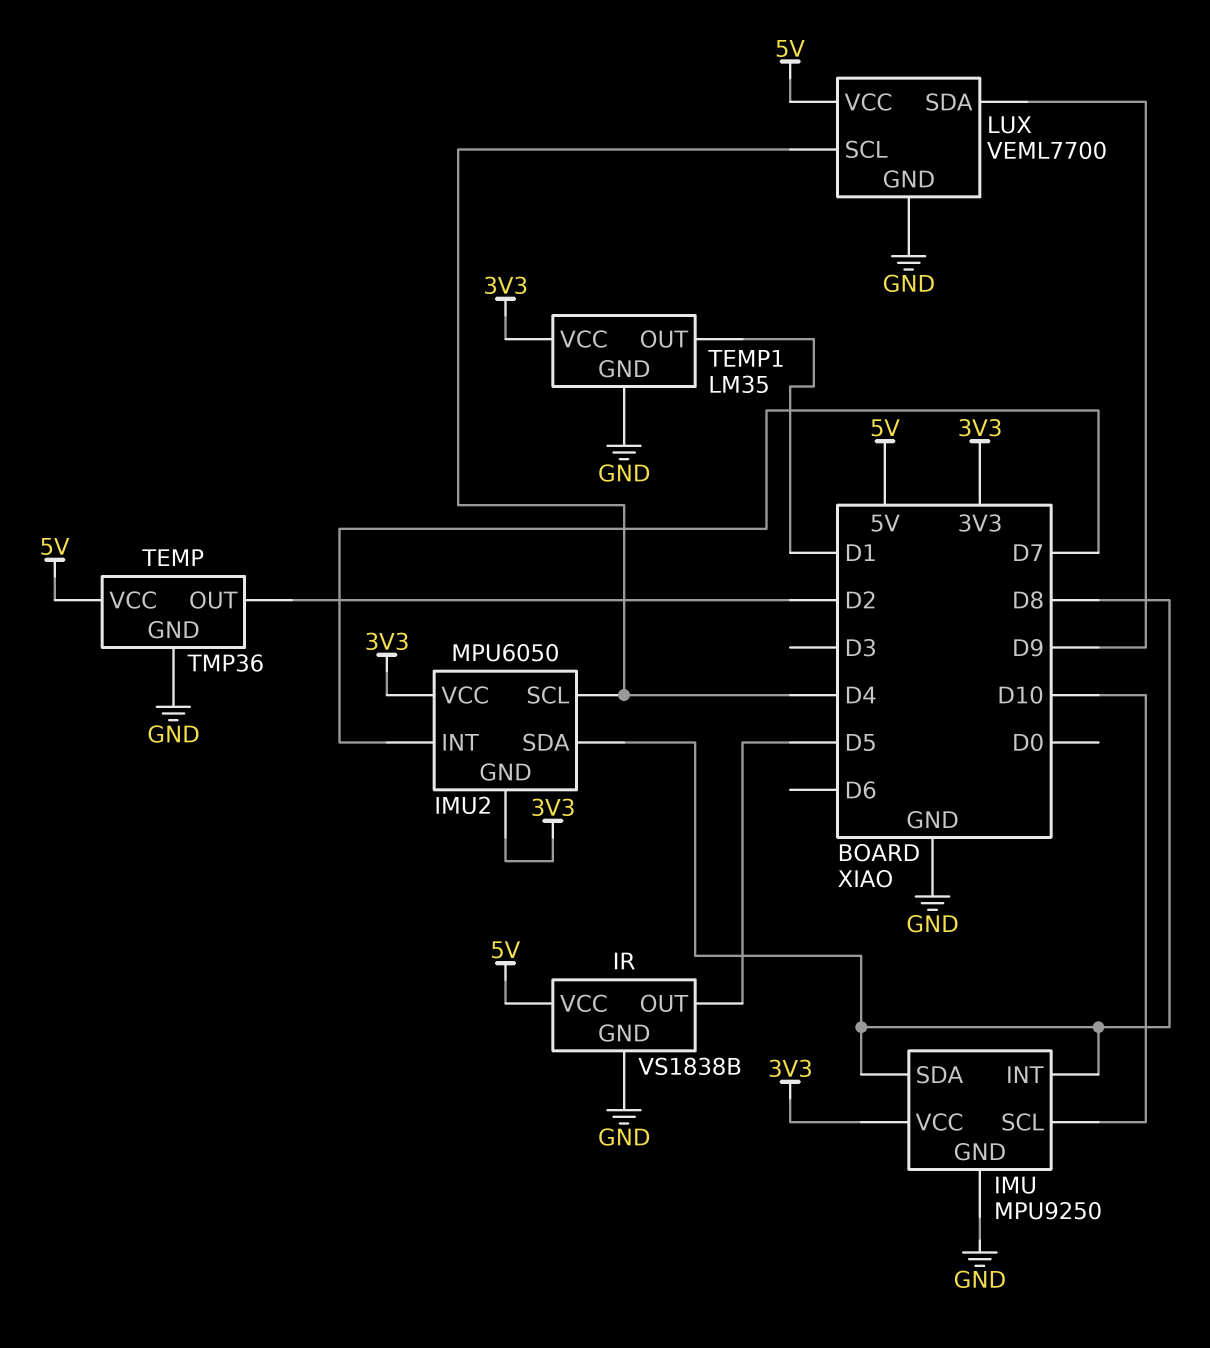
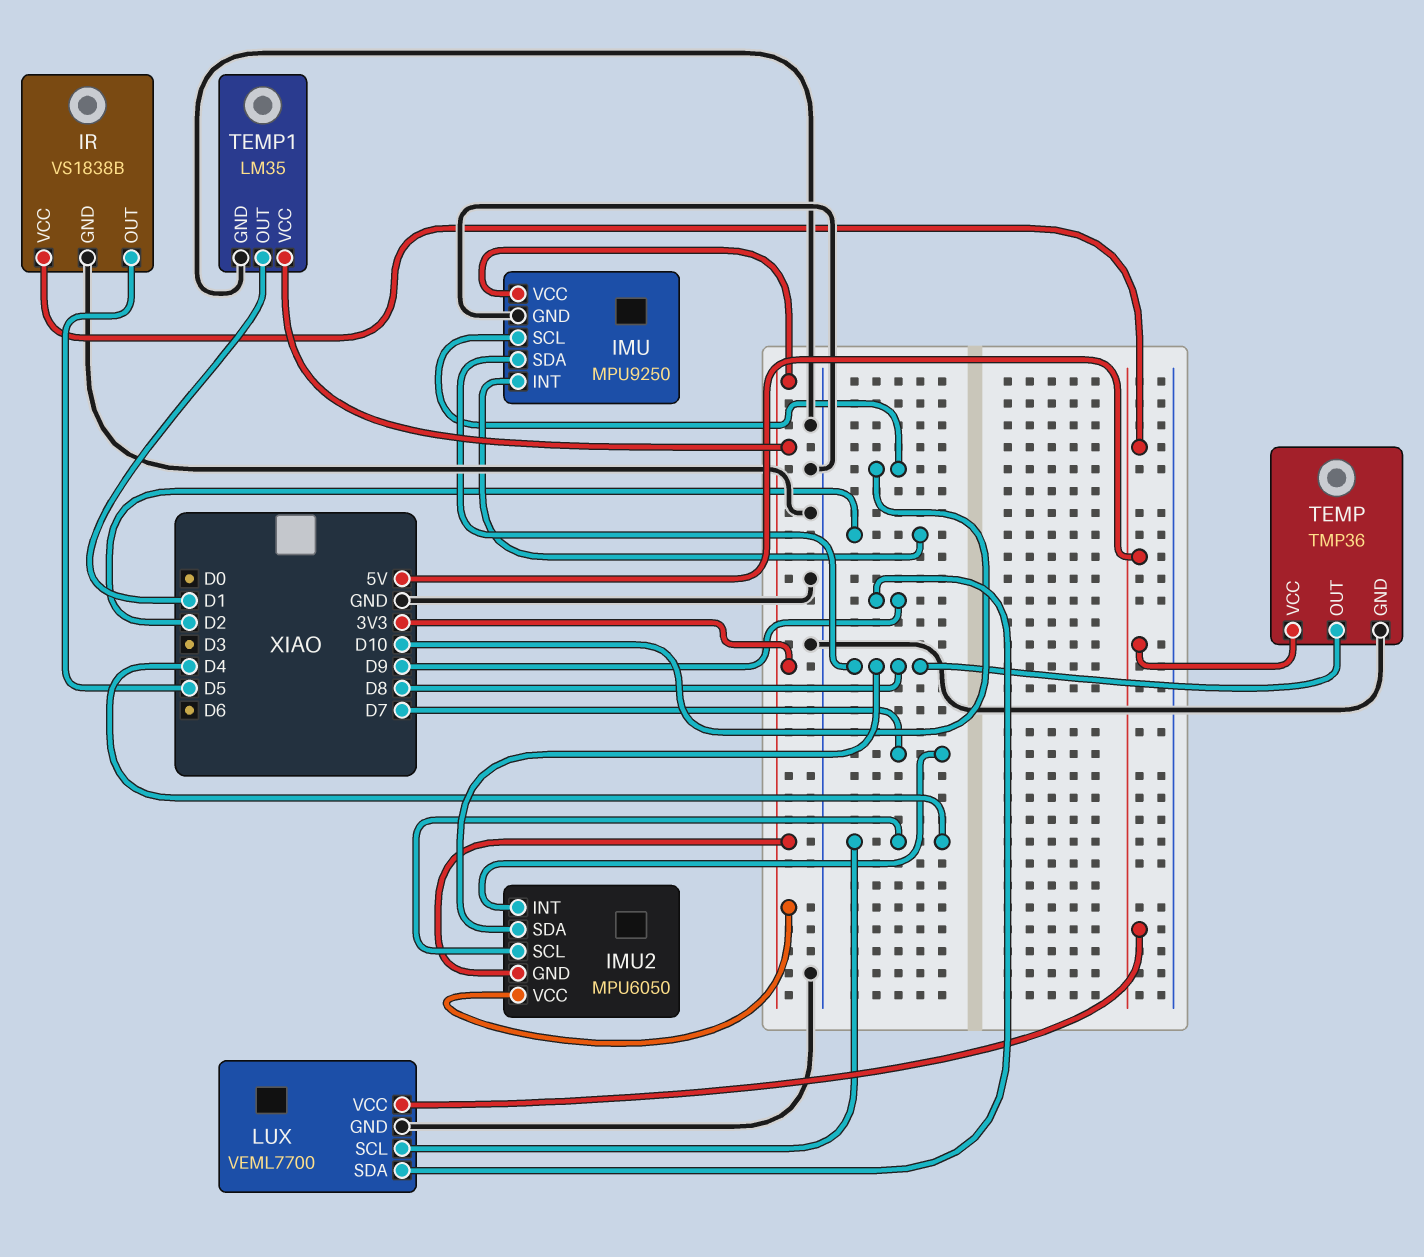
IMU pin INT: D8 -> D2
TEMP pin OUT: D2 -> D8

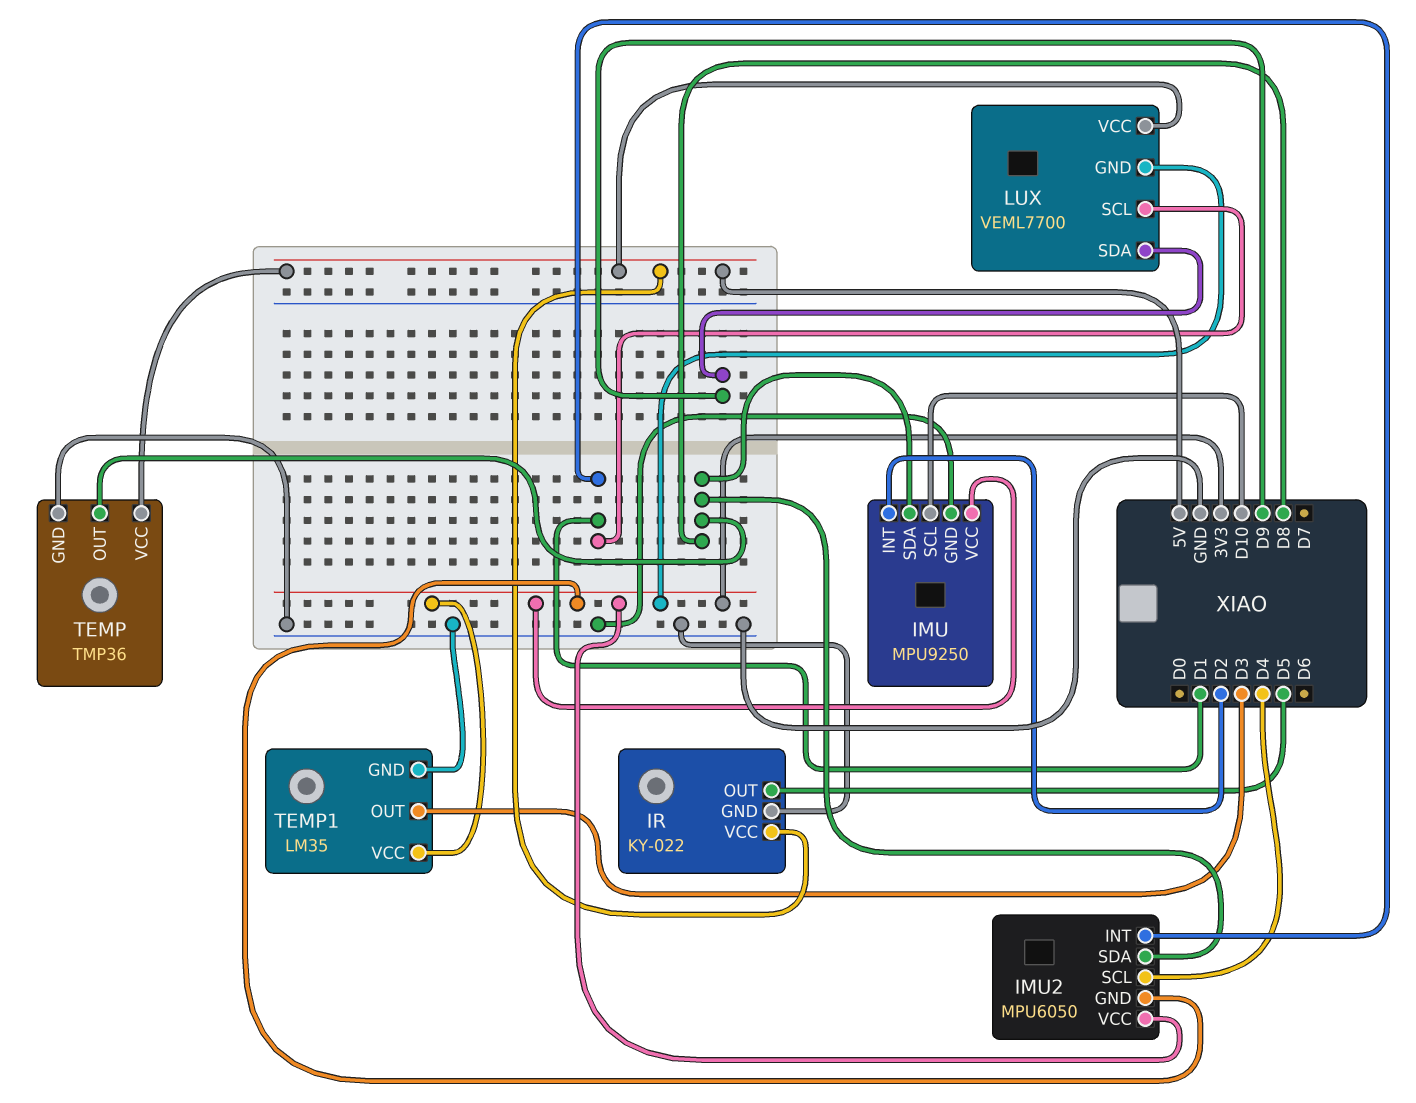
IMU2 pin INT: D7 -> D1
IR: VS1838B -> KY-022
LUX pin GND: GND -> 3V3
LUX pin SCL: D4 -> D1
TEMP1 pin OUT: D1 -> D3

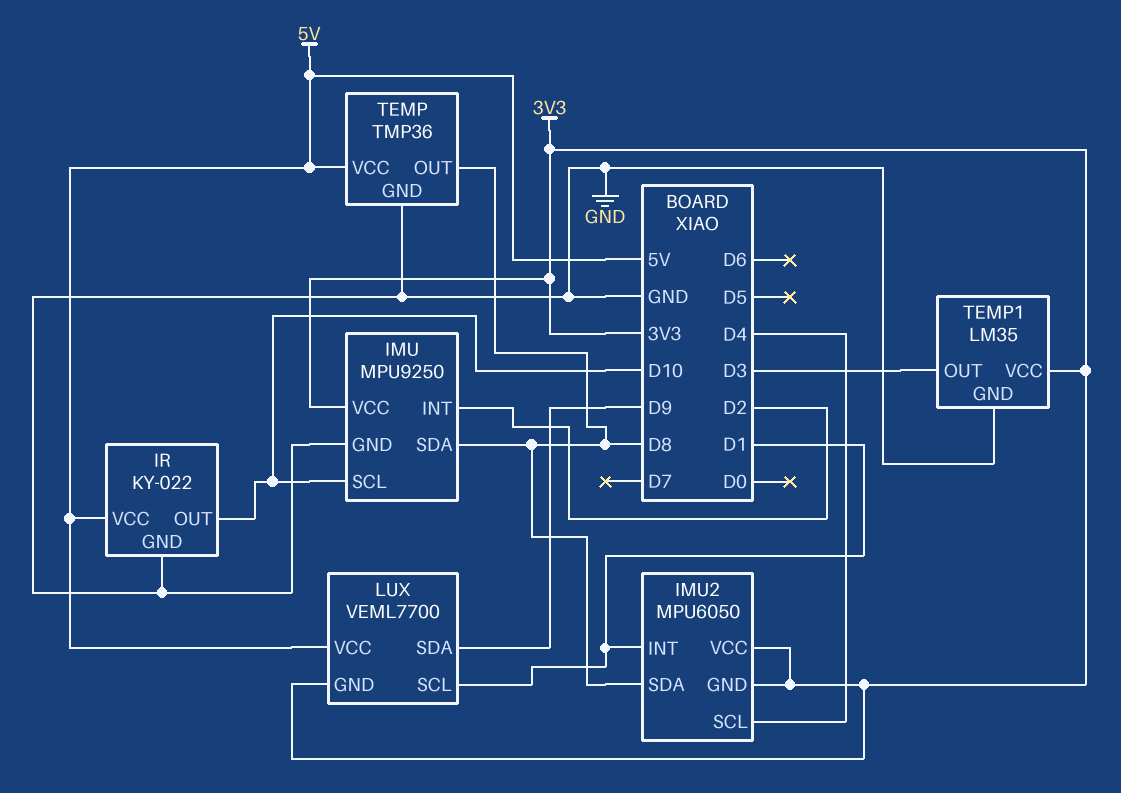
IR pin OUT: D5 -> D10

